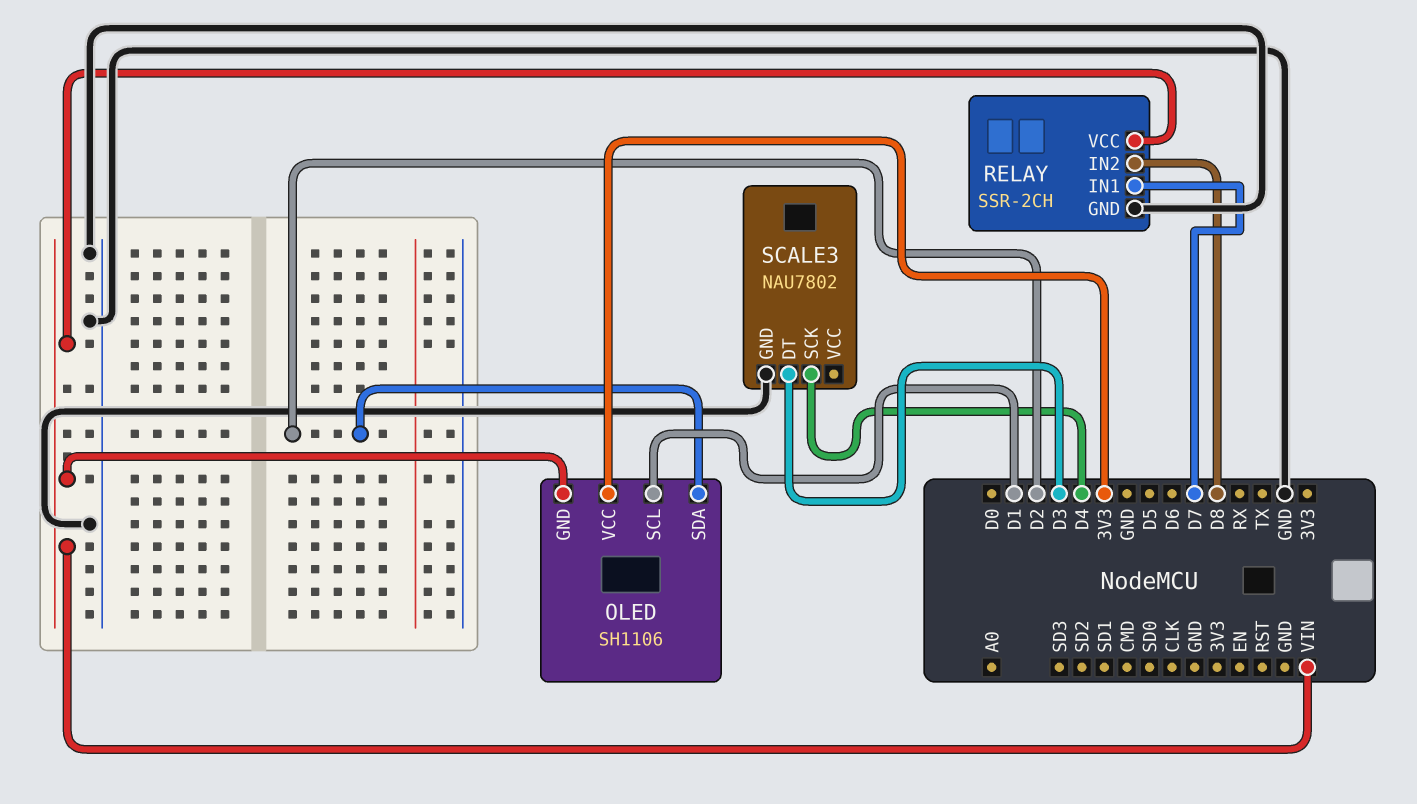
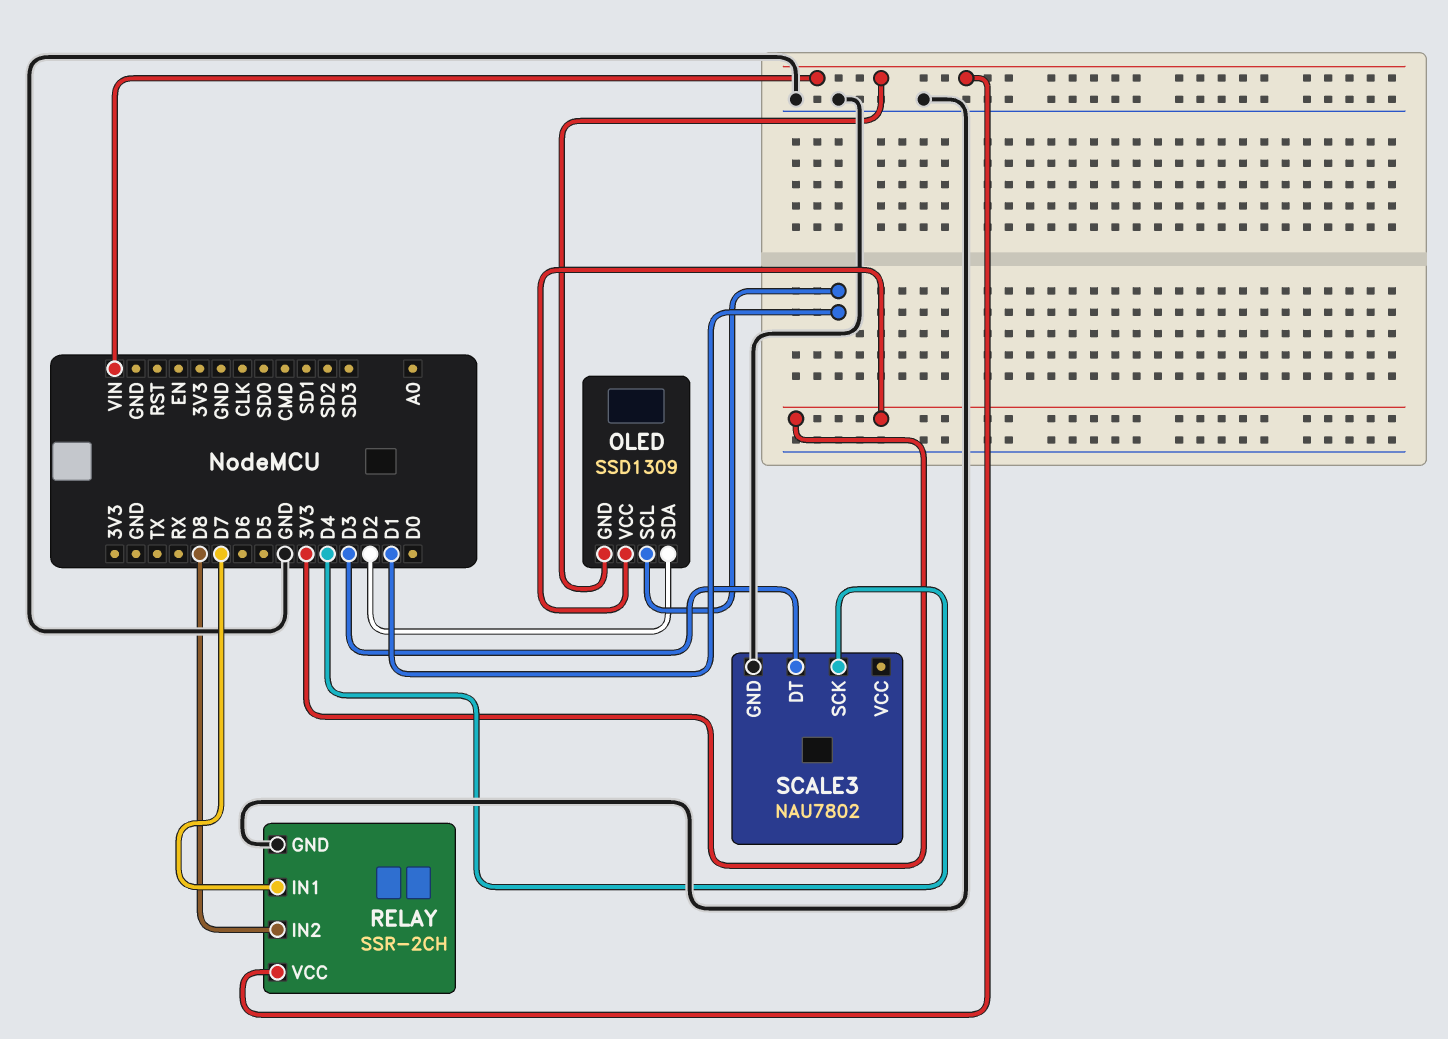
OLED: SH1106 -> SSD1309

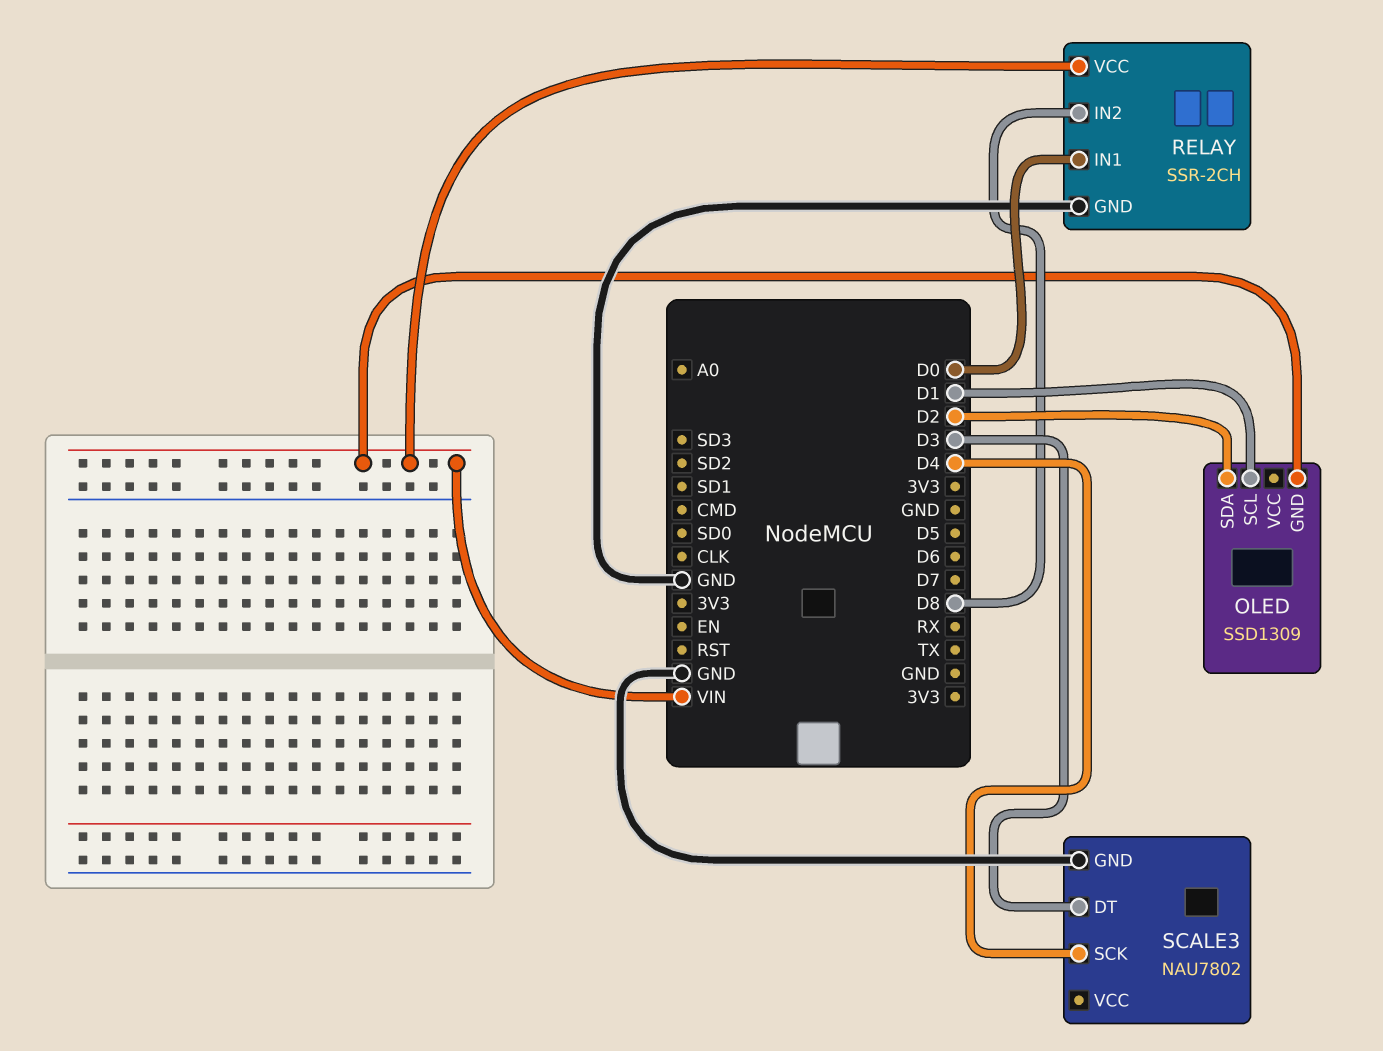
OLED pin VCC: 3V3 -> none
RELAY pin IN1: D7 -> D0

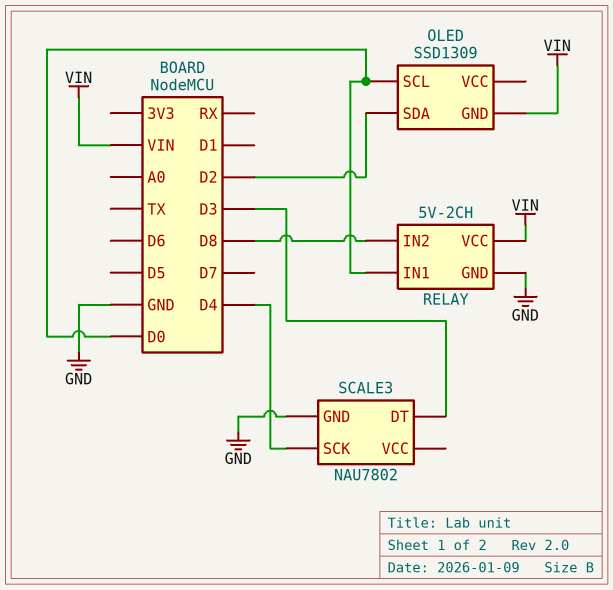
OLED pin SCL: D1 -> D0
RELAY: SSR-2CH -> 5V-2CH

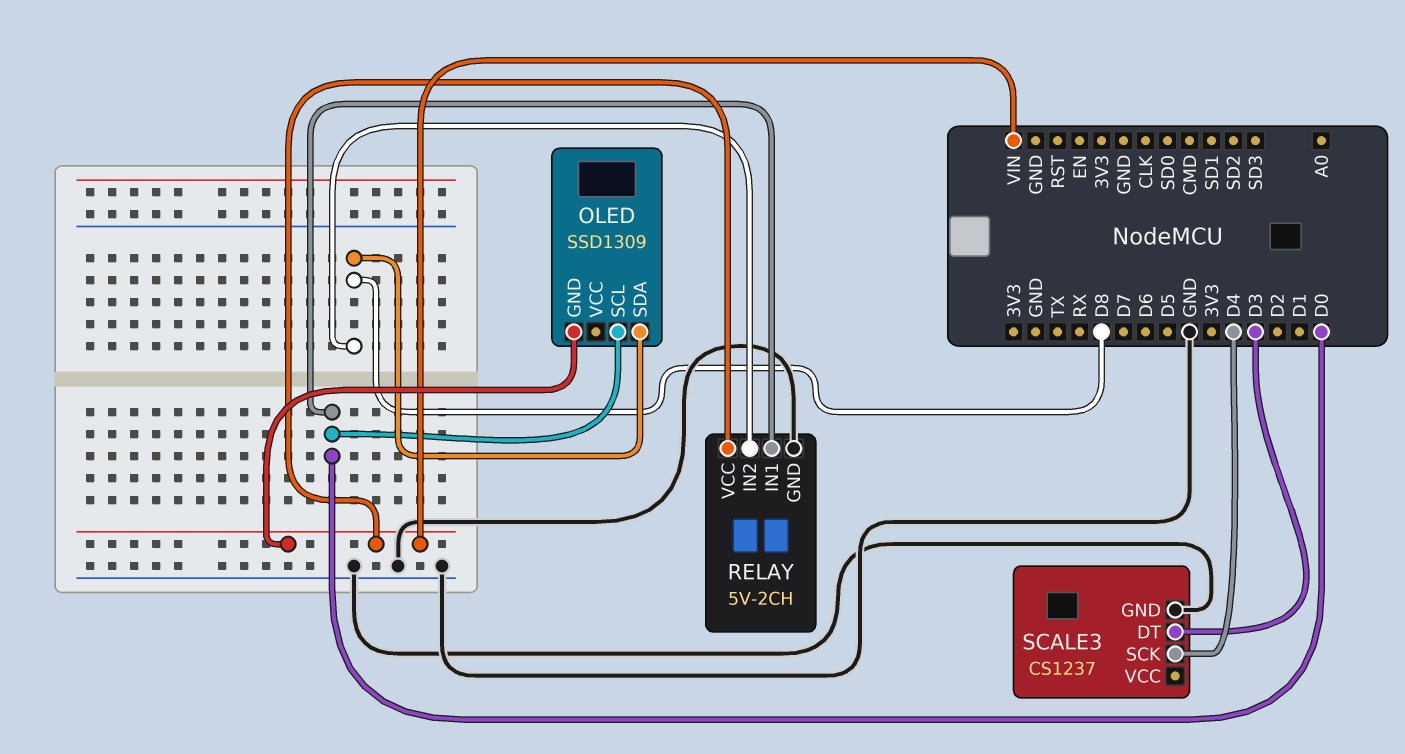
OLED pin SDA: D2 -> D8
SCALE3: NAU7802 -> CS1237

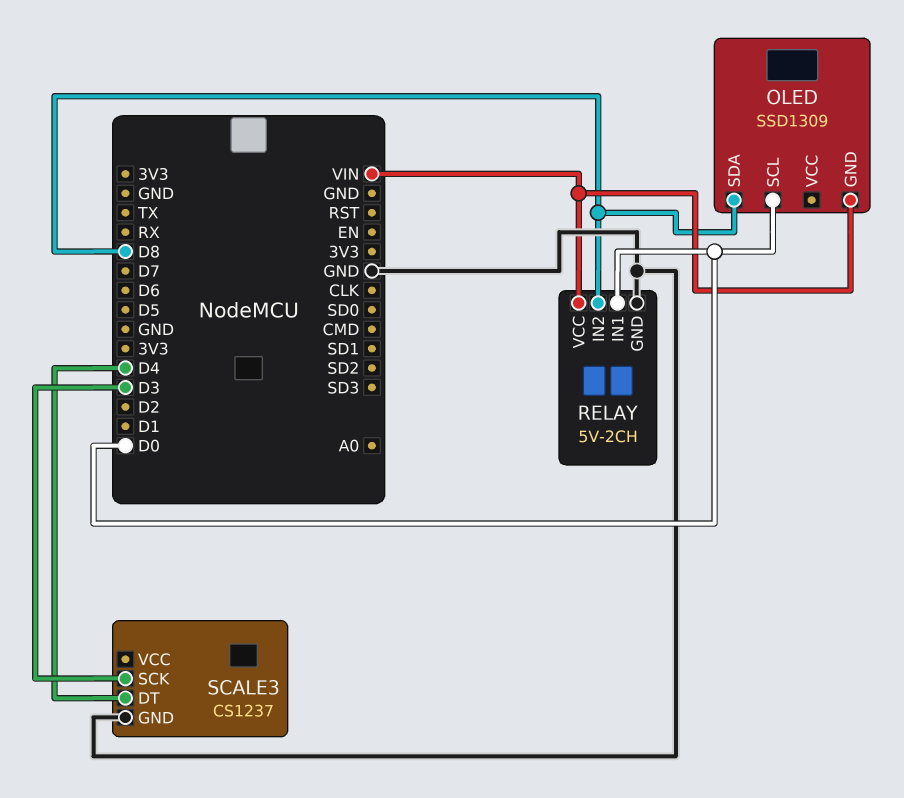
SCALE3 pin DT: D3 -> D4
SCALE3 pin SCK: D4 -> D3

